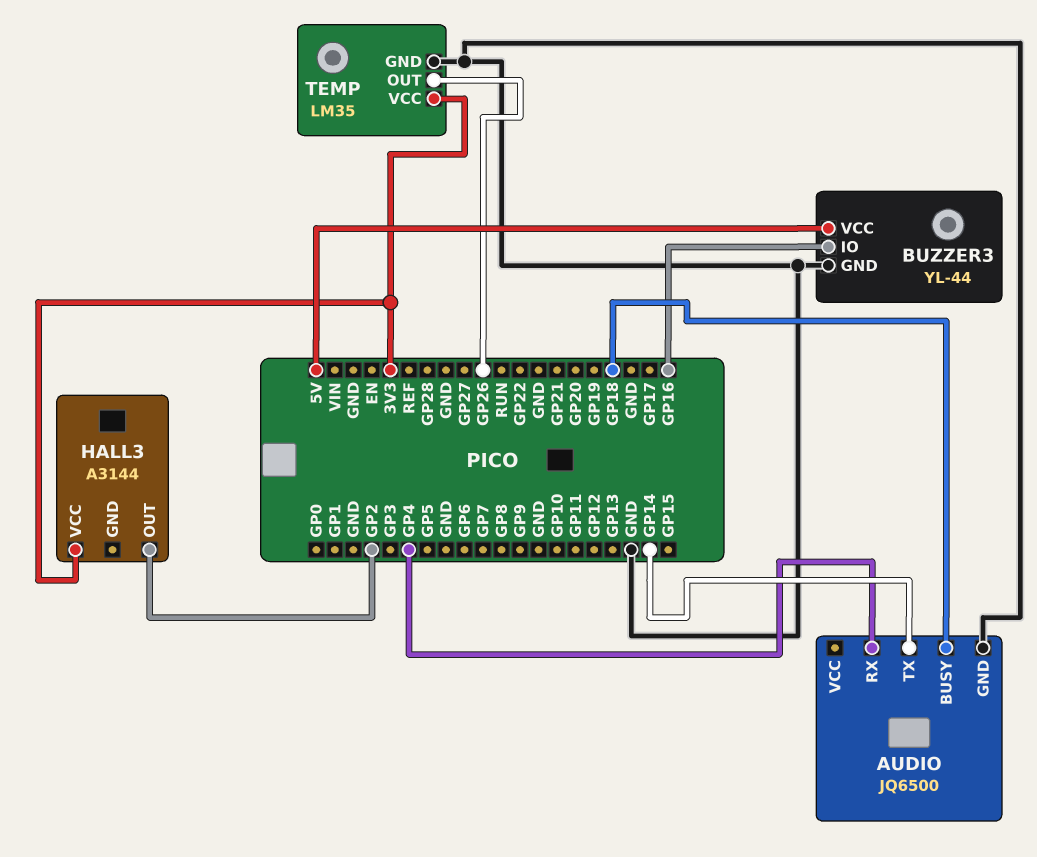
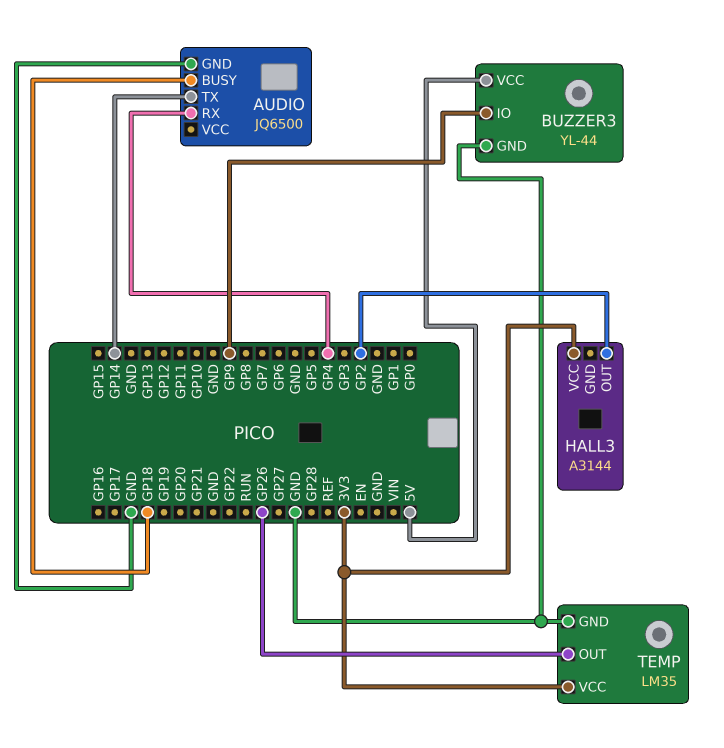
BUZZER3 pin IO: GP16 -> GP9

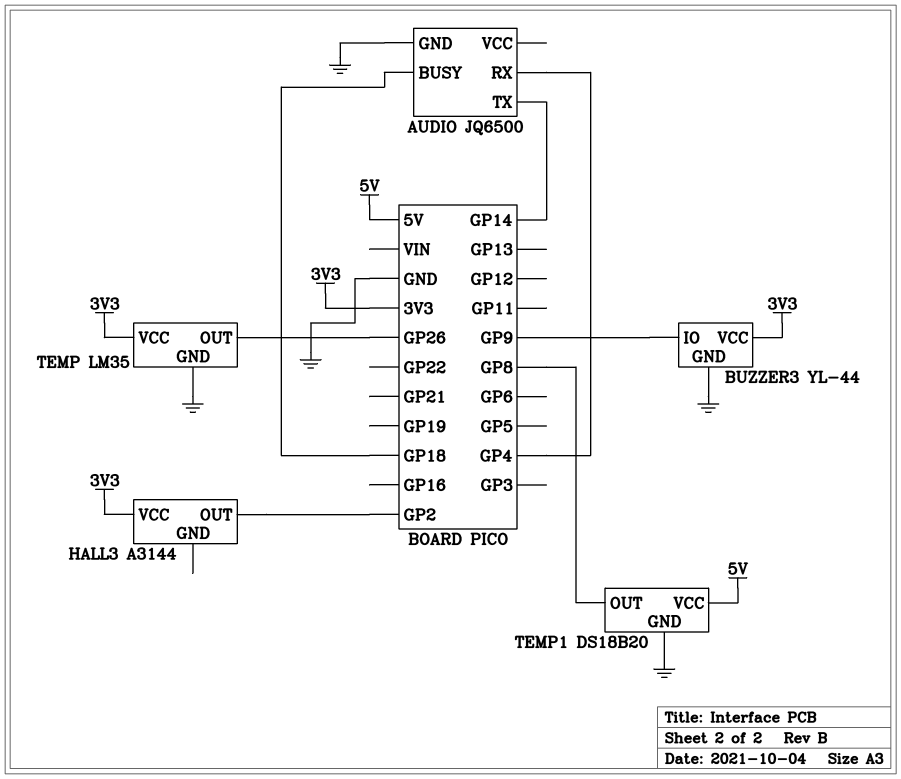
BUZZER3 pin VCC: 5V -> 3V3
TEMP1: none -> DS18B20
TEMP1 pin GND: none -> GND
TEMP1 pin OUT: none -> GP8
TEMP1 pin VCC: none -> 5V

